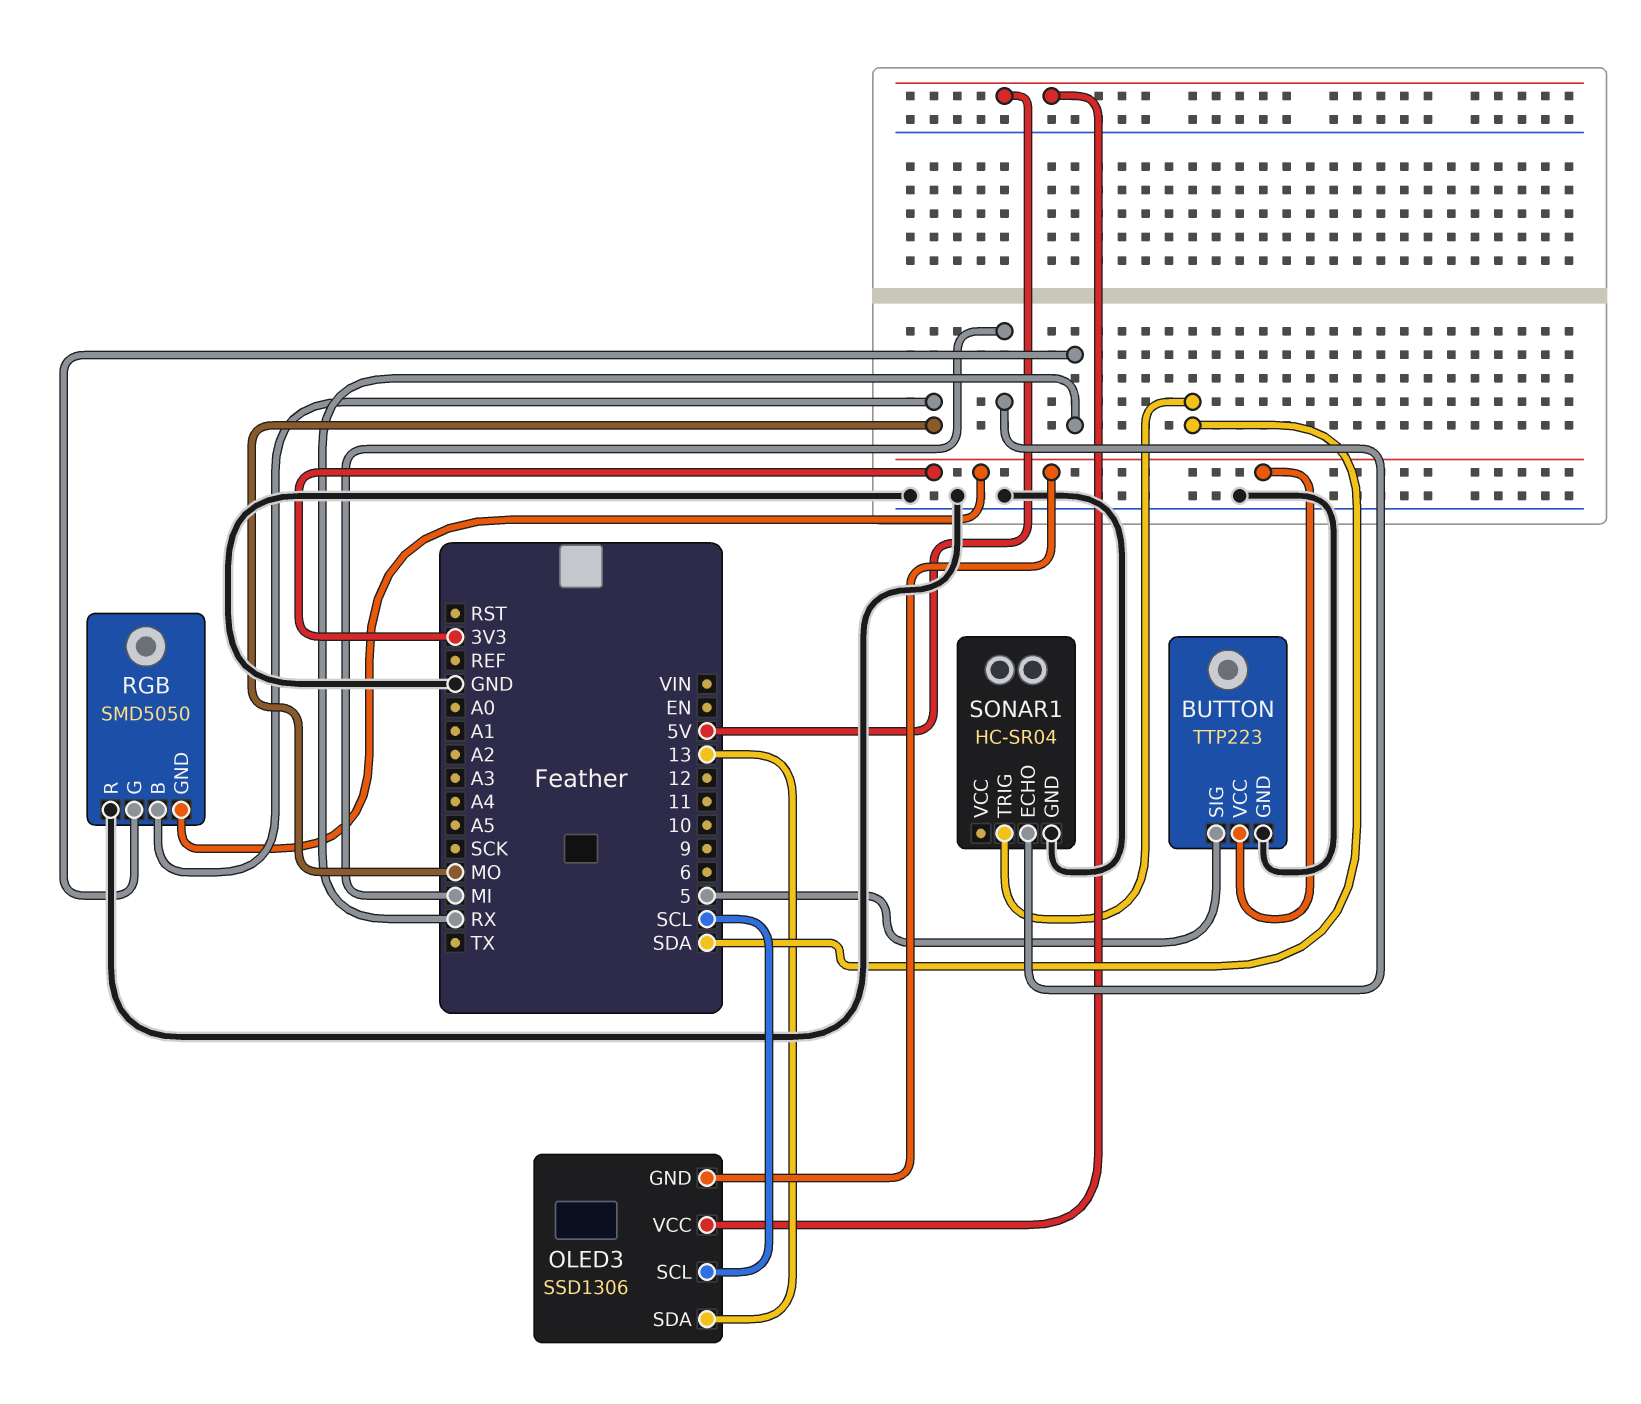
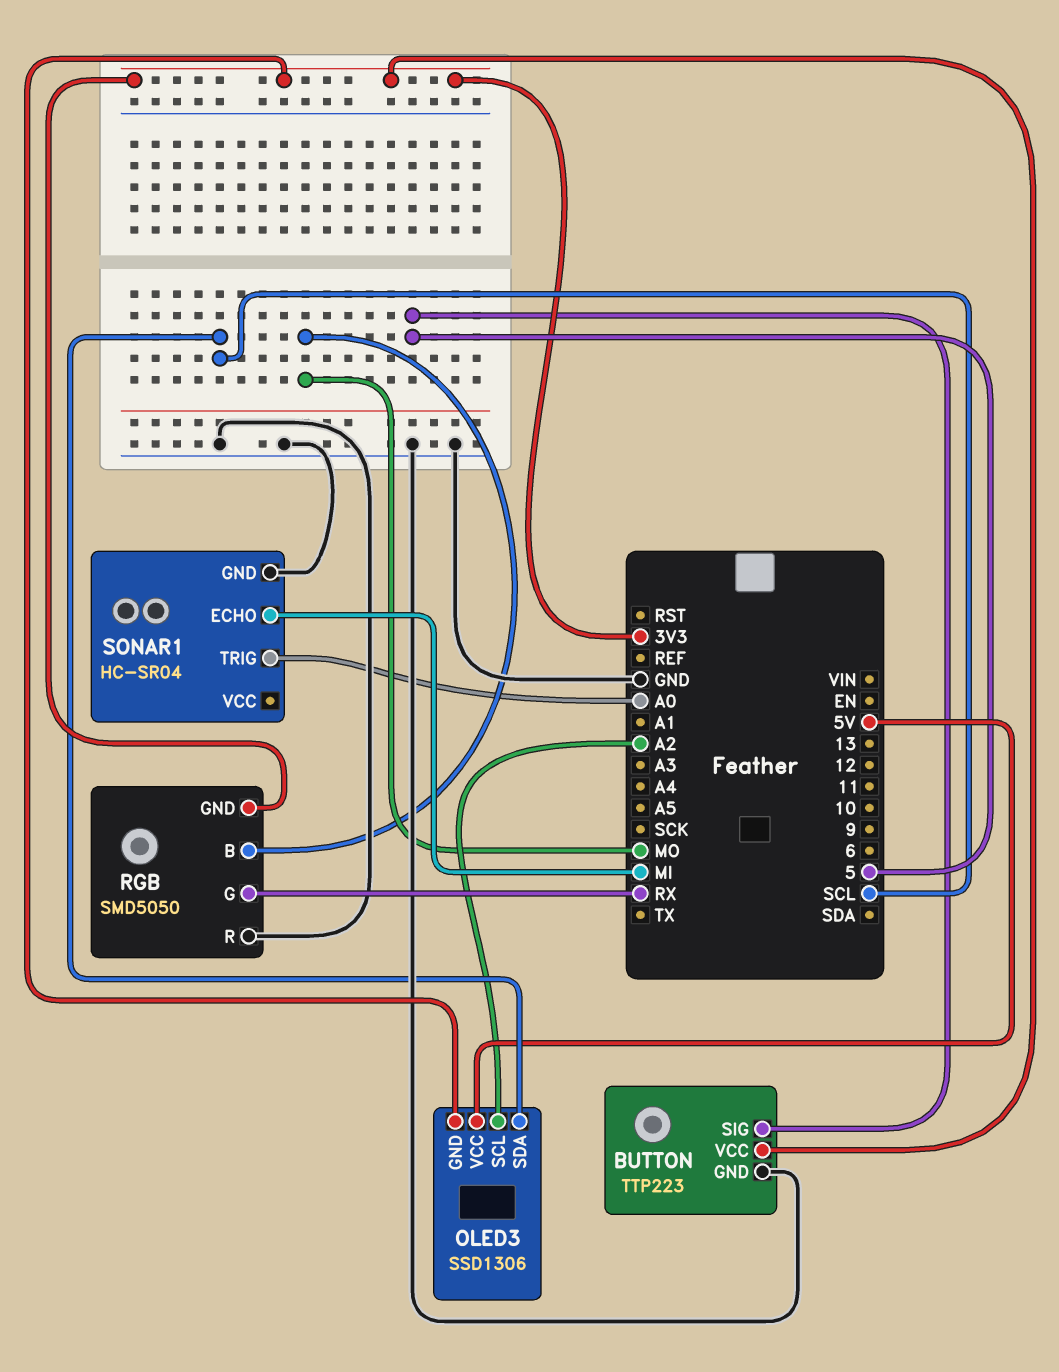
OLED3 pin SCL: SCL -> A2
OLED3 pin SDA: 13 -> SCL
SONAR1 pin TRIG: SDA -> A0

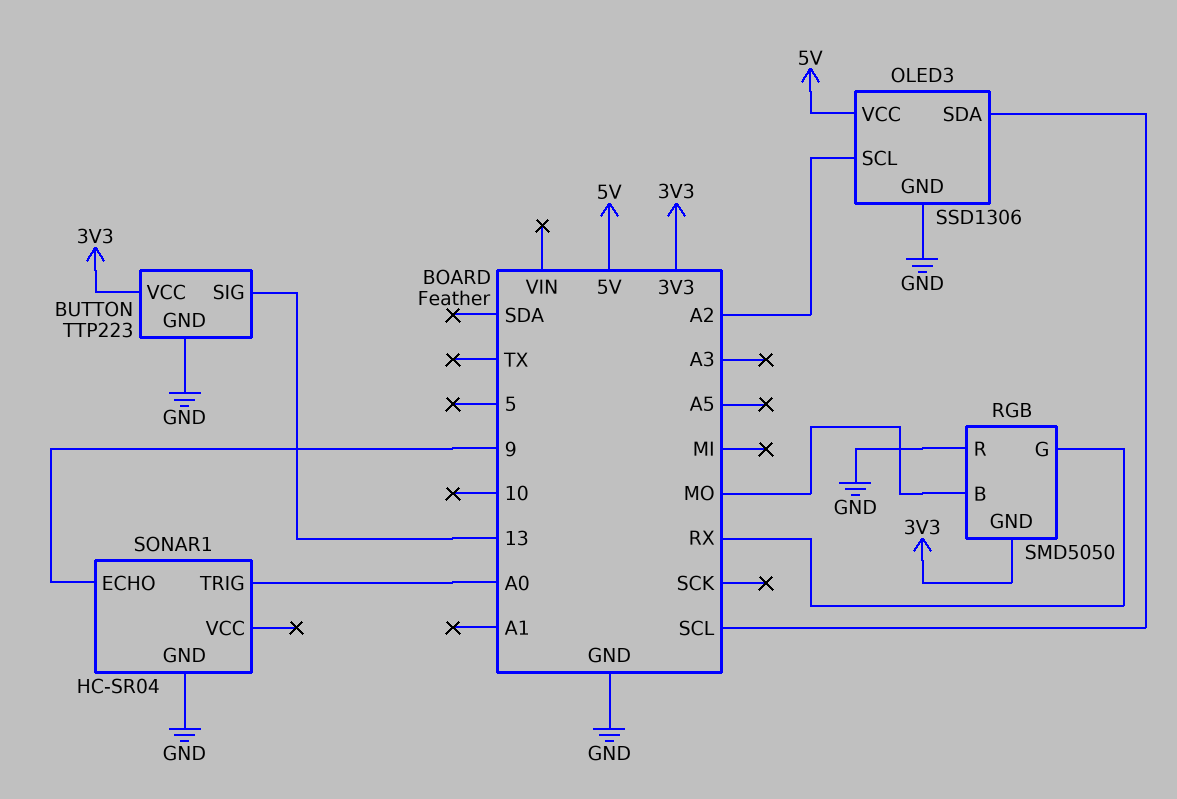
BUTTON pin SIG: 5 -> 13
OLED3 pin GND: 3V3 -> GND
SONAR1 pin ECHO: MI -> 9

